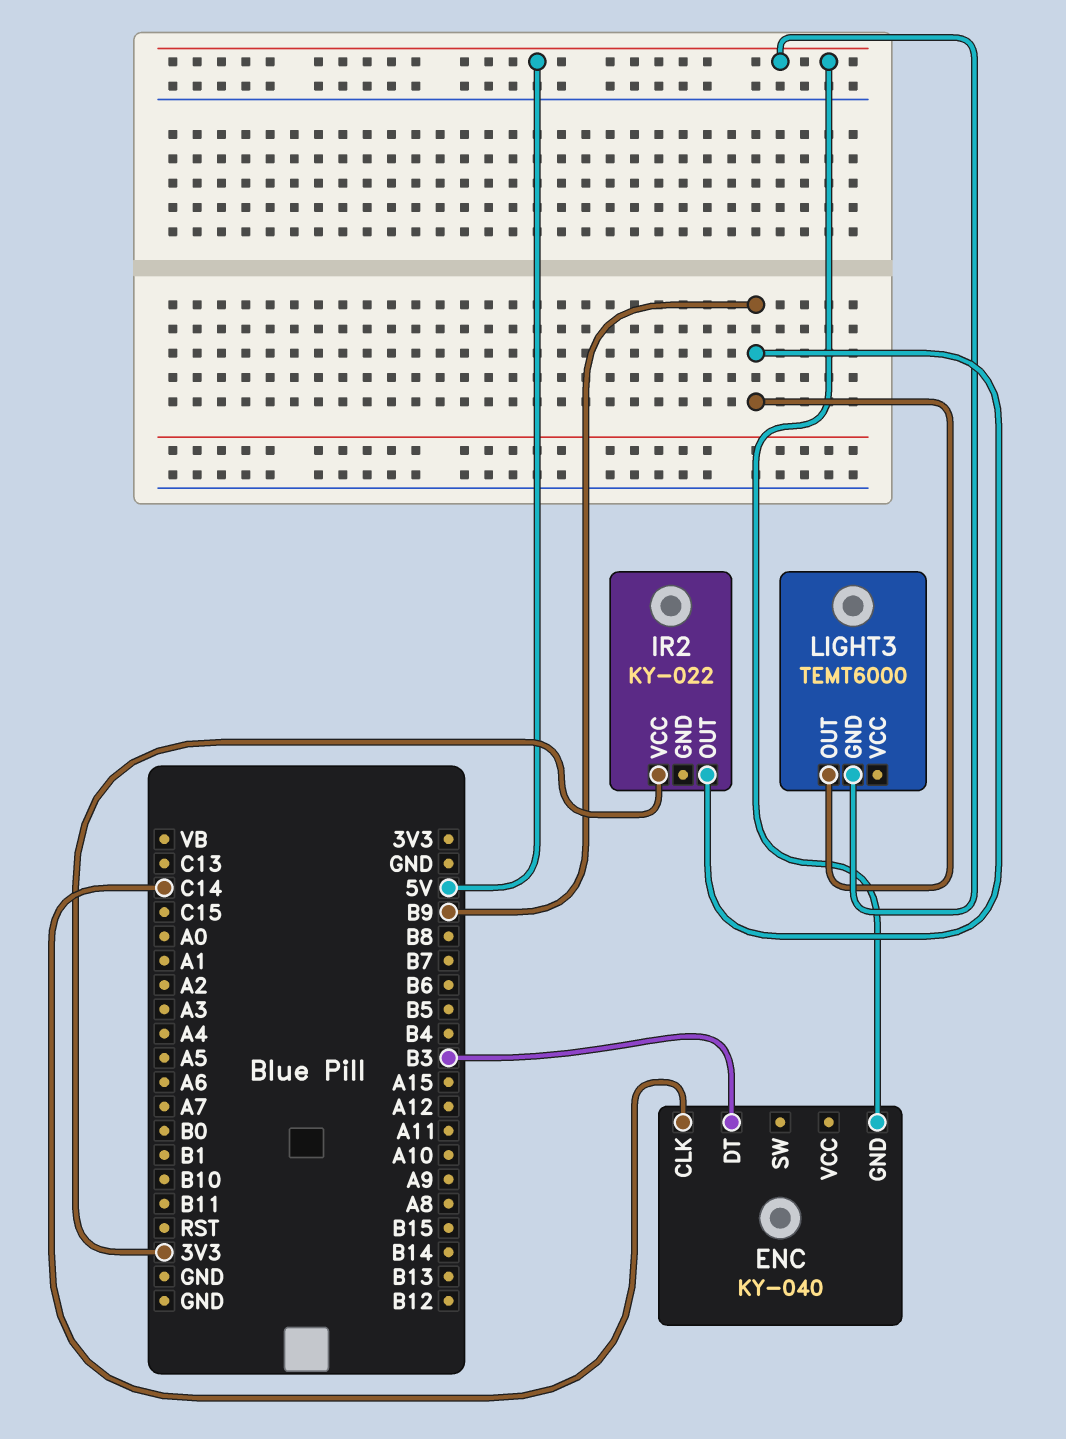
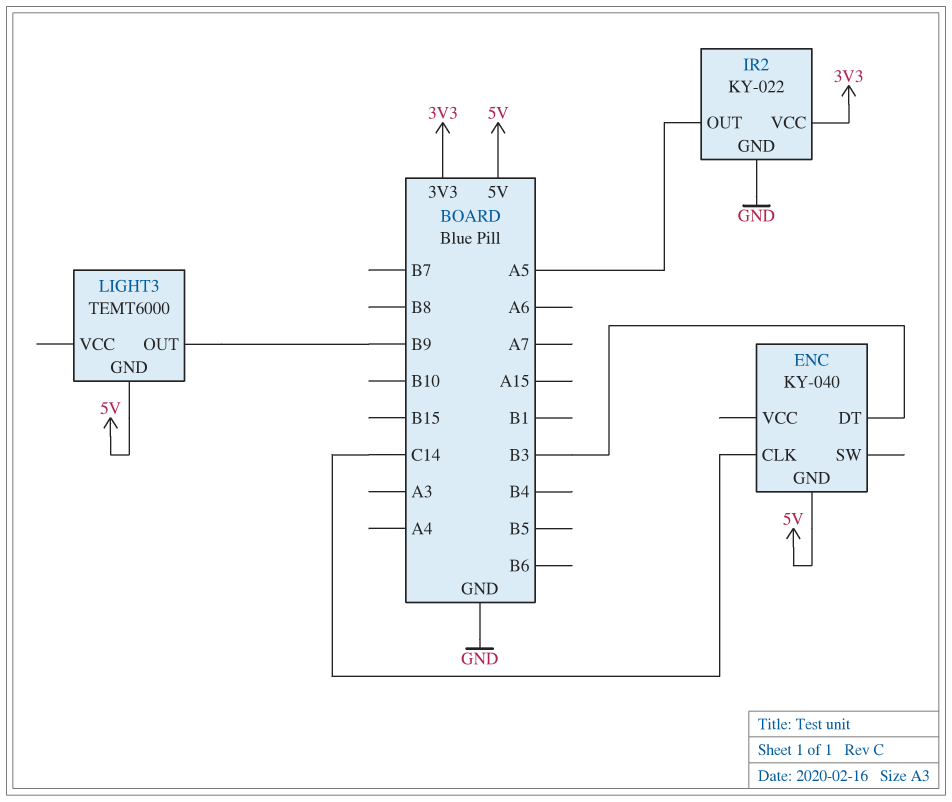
IR2 pin GND: none -> GND
IR2 pin OUT: B9 -> A5

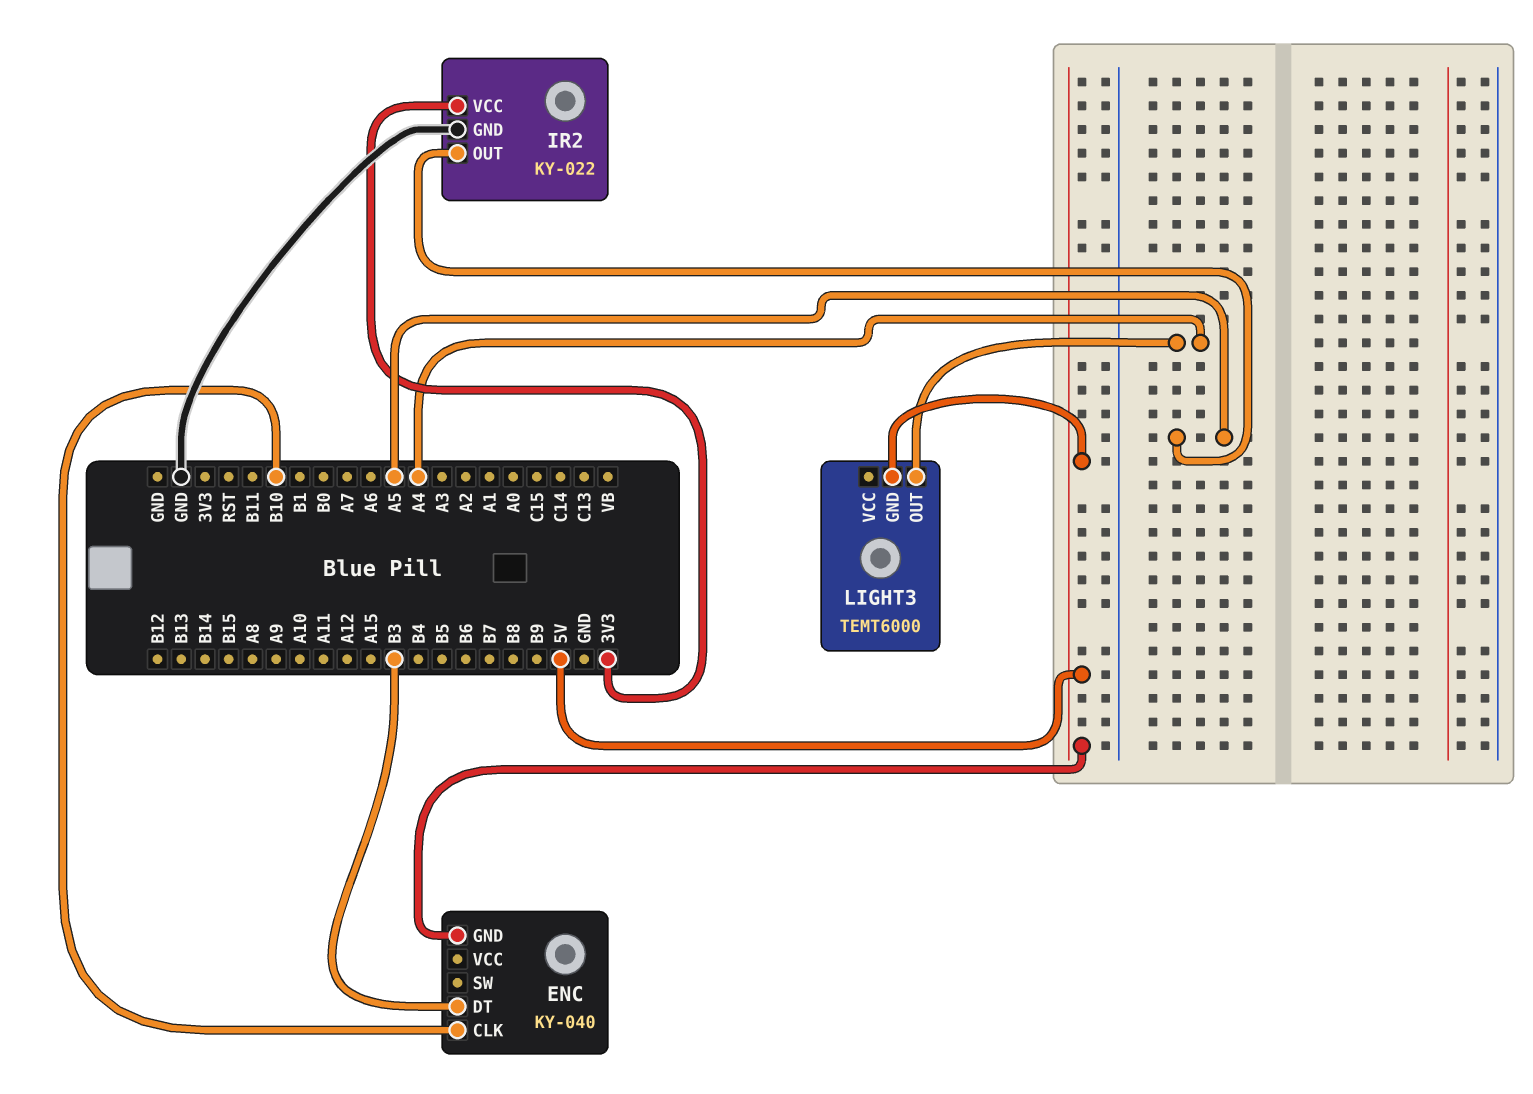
ENC pin CLK: C14 -> B10
LIGHT3 pin OUT: B9 -> A4

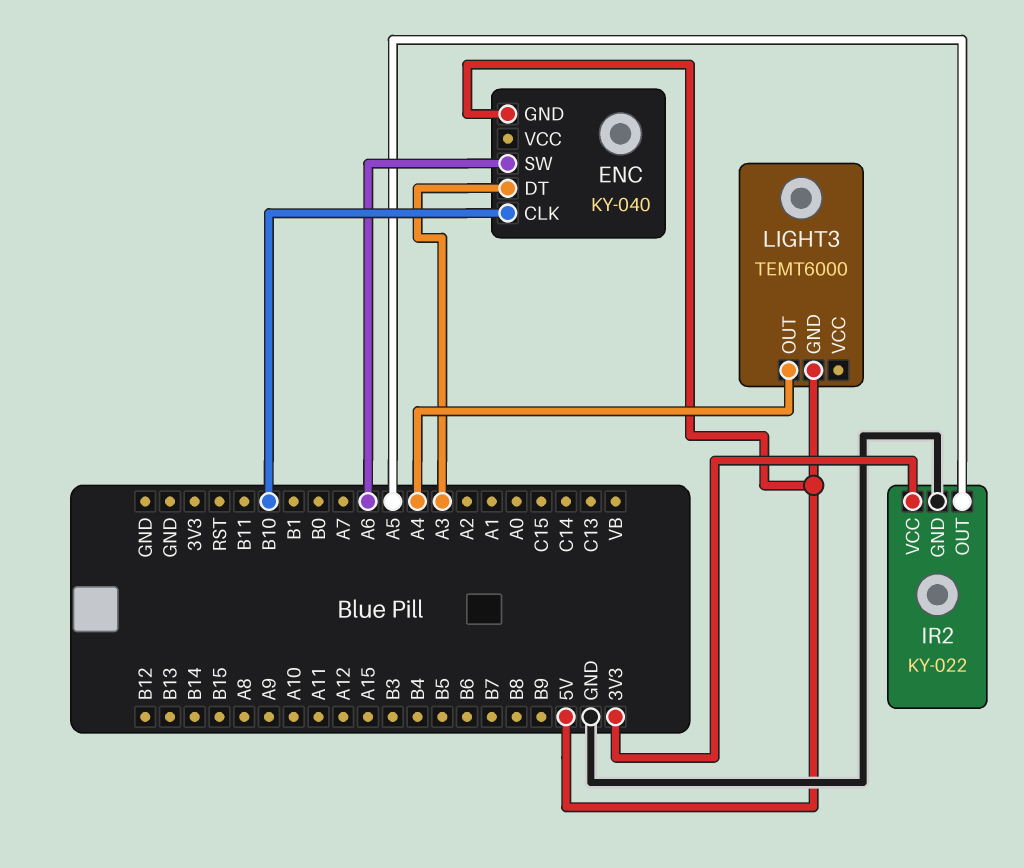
ENC pin DT: B3 -> A3
ENC pin SW: none -> A6

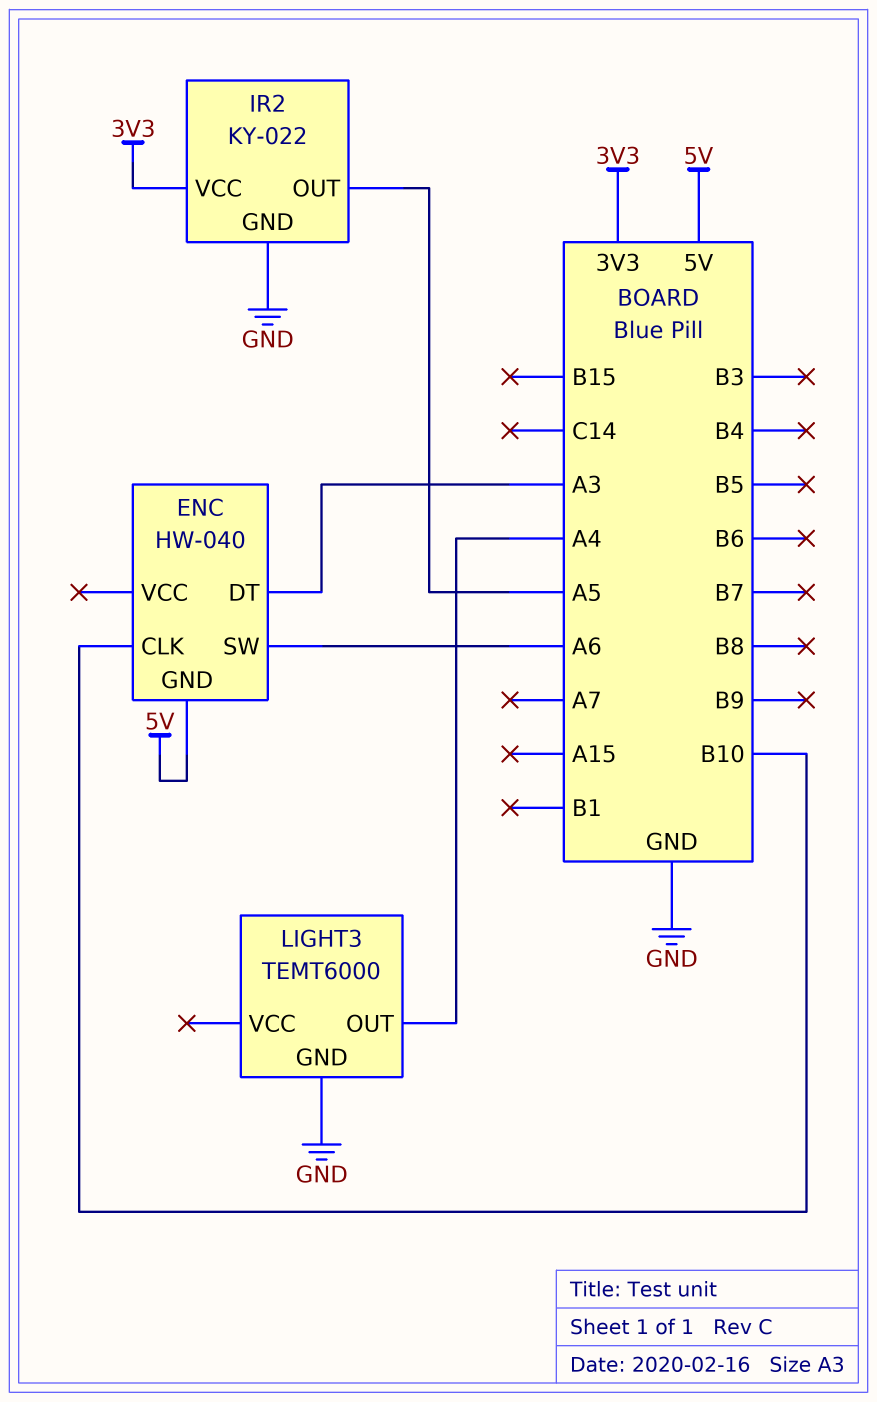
ENC: KY-040 -> HW-040
LIGHT3 pin GND: 5V -> GND

